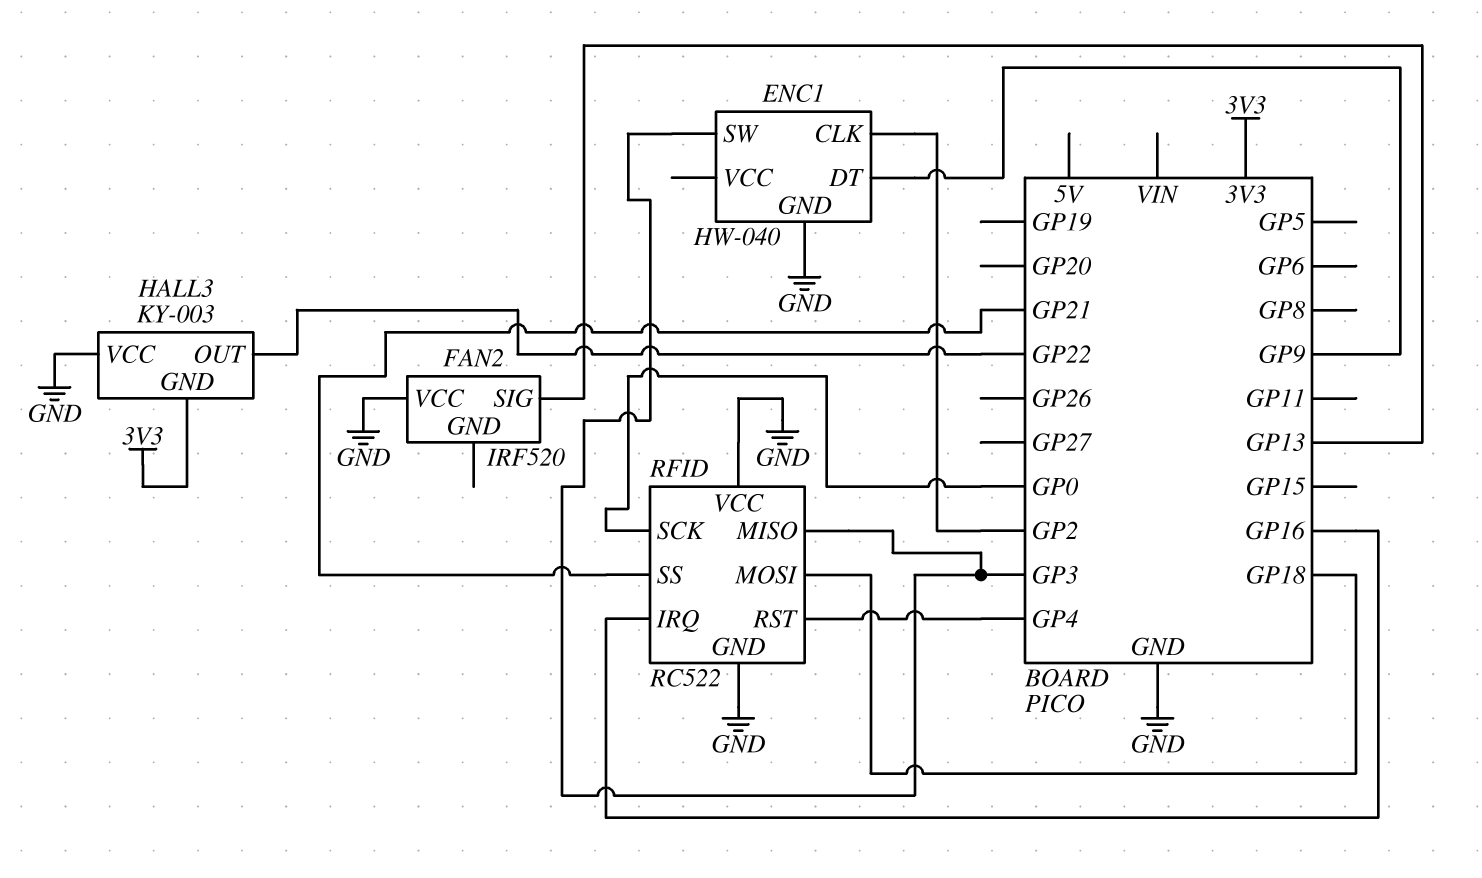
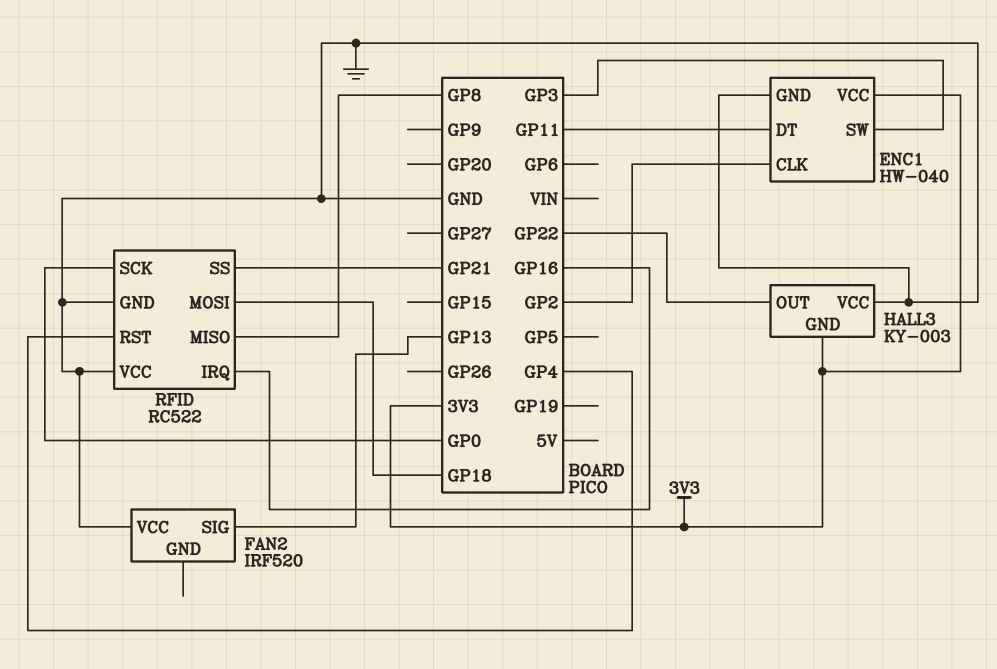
ENC1 pin DT: GP9 -> GP11
ENC1 pin VCC: none -> 3V3
RFID pin MISO: GP3 -> GP8

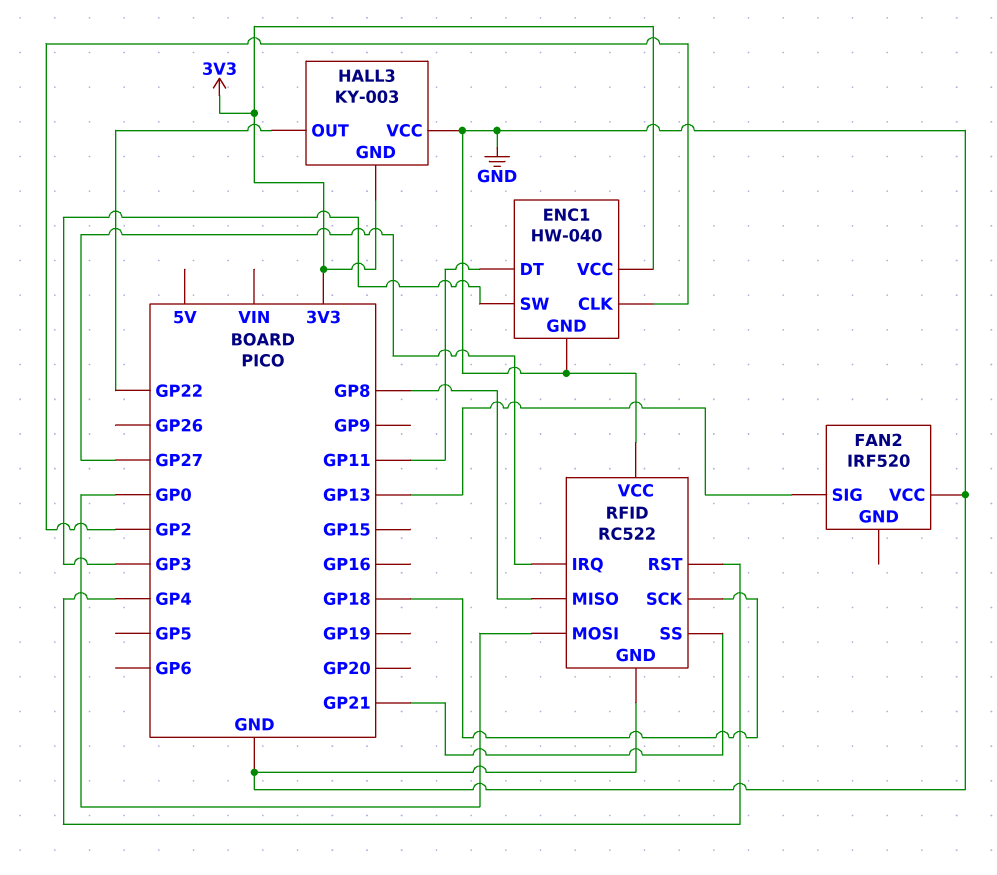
RFID pin IRQ: GP16 -> GP27
RFID pin MOSI: GP18 -> GP0
RFID pin SCK: GP0 -> GP18

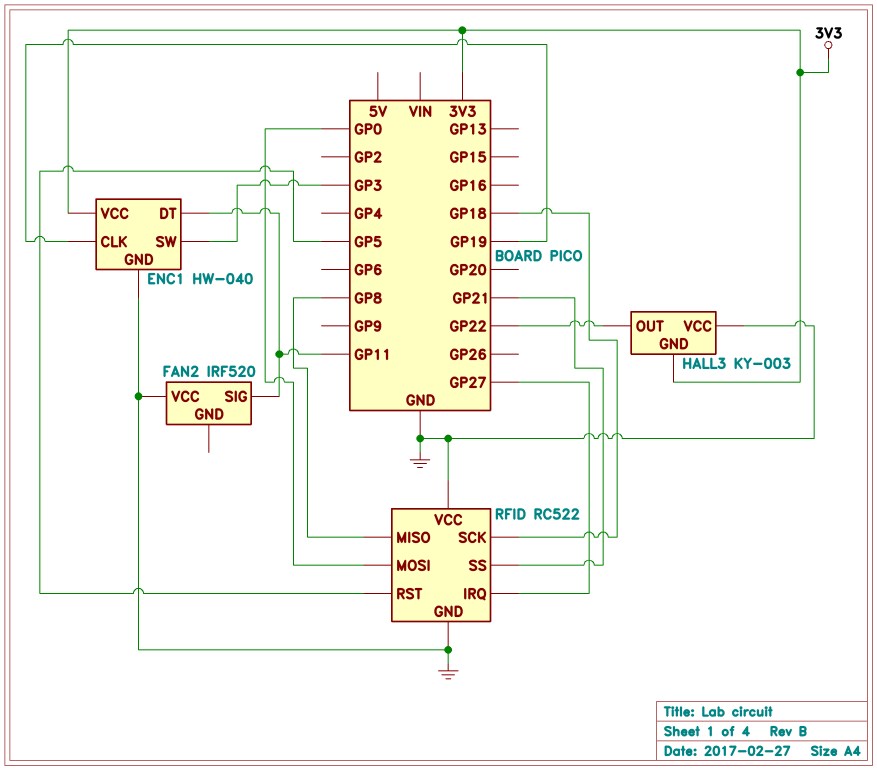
ENC1 pin CLK: GP2 -> GP19
FAN2 pin SIG: GP13 -> GP11
RFID pin RST: GP4 -> GP5

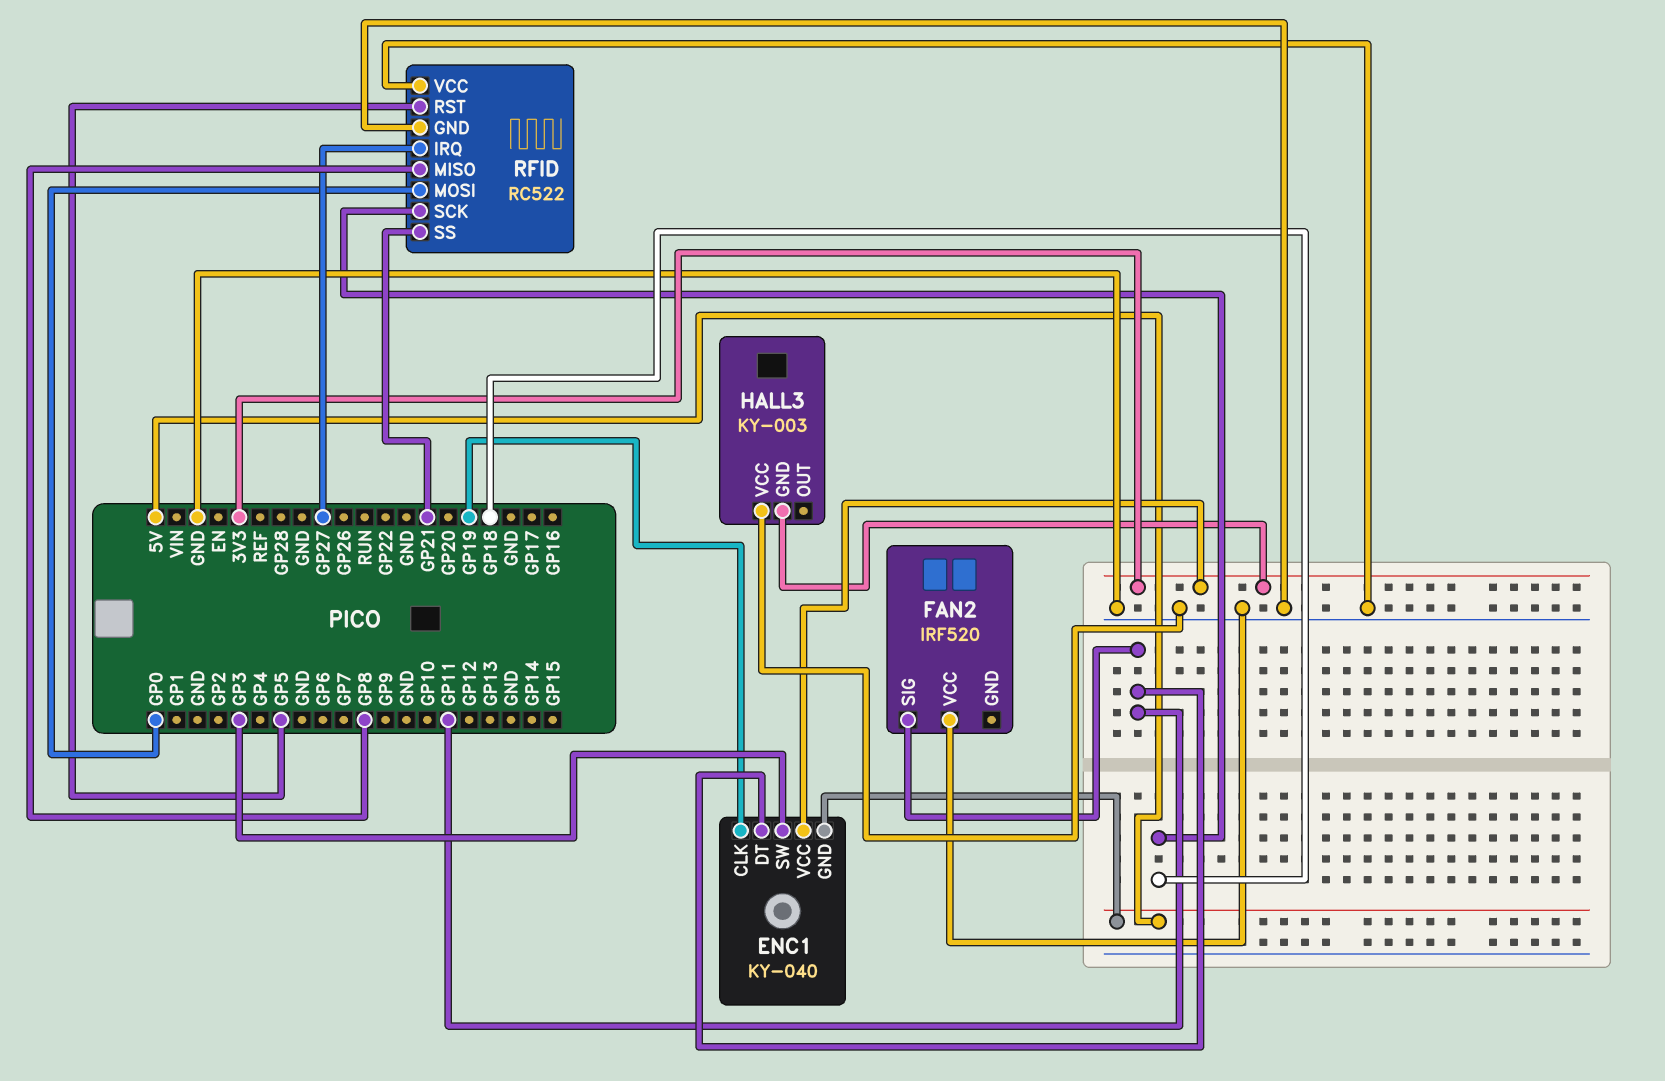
ENC1: HW-040 -> KY-040
ENC1 pin GND: GND -> 5V
HALL3 pin OUT: GP22 -> none

